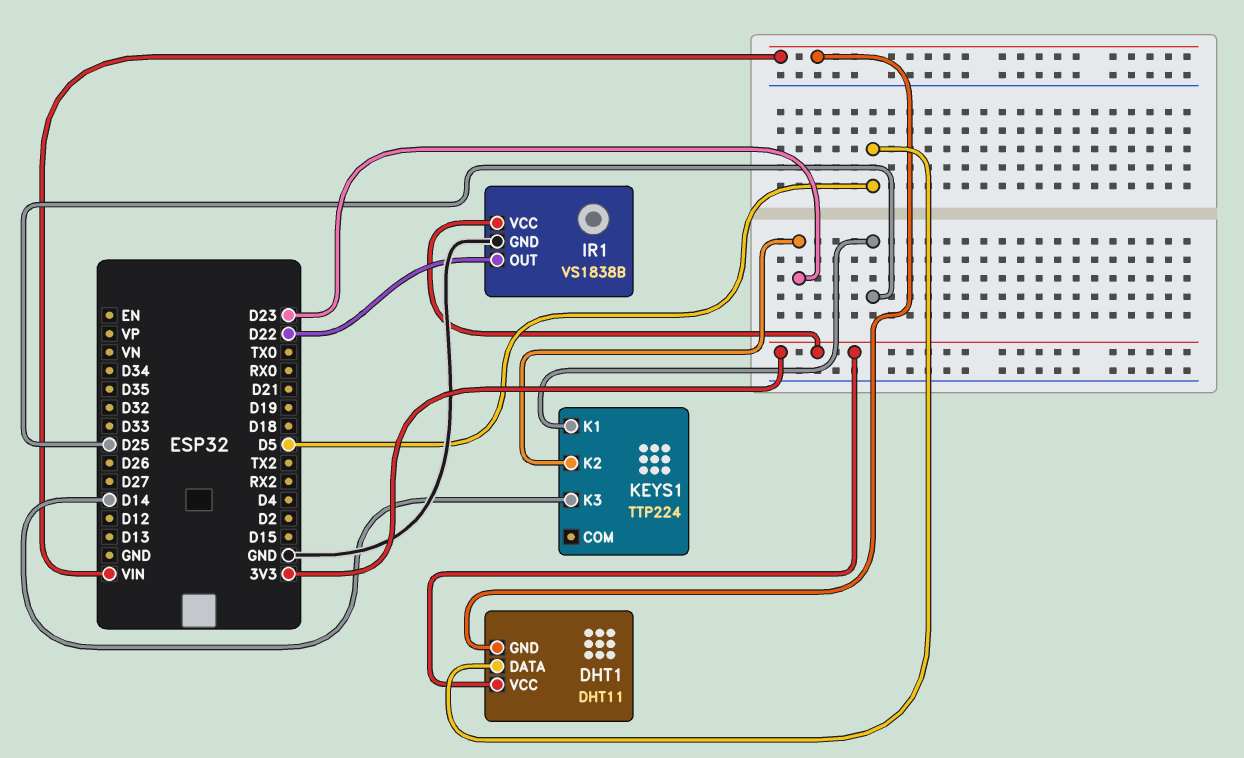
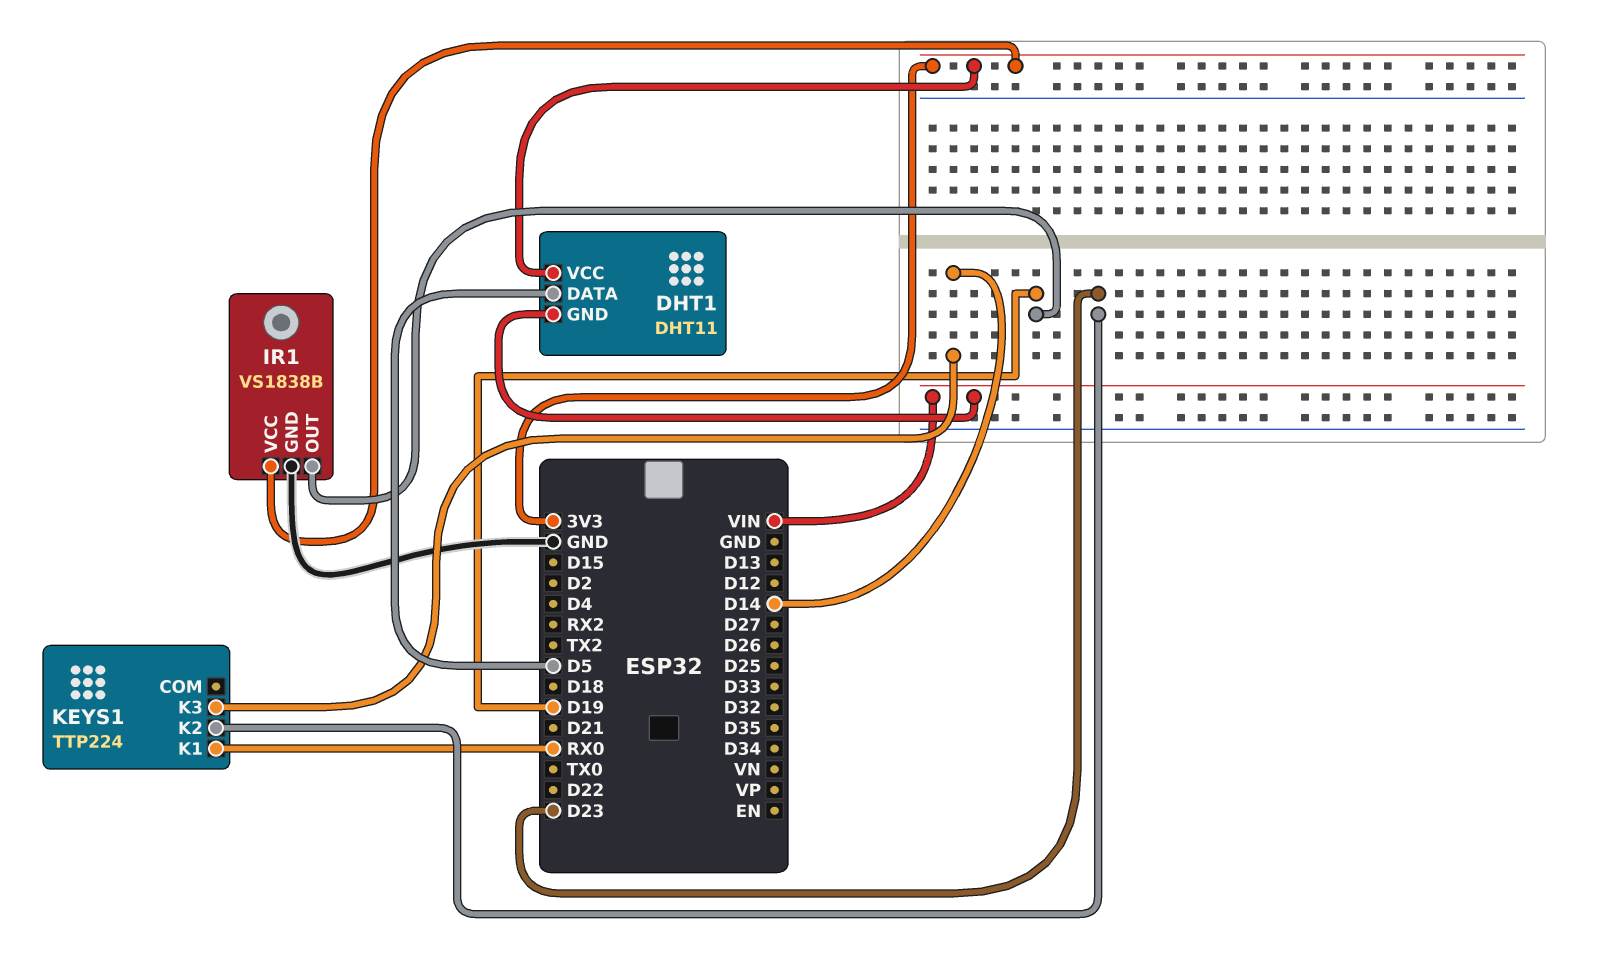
IR1 pin OUT: D22 -> D19
KEYS1 pin K1: D25 -> RX0

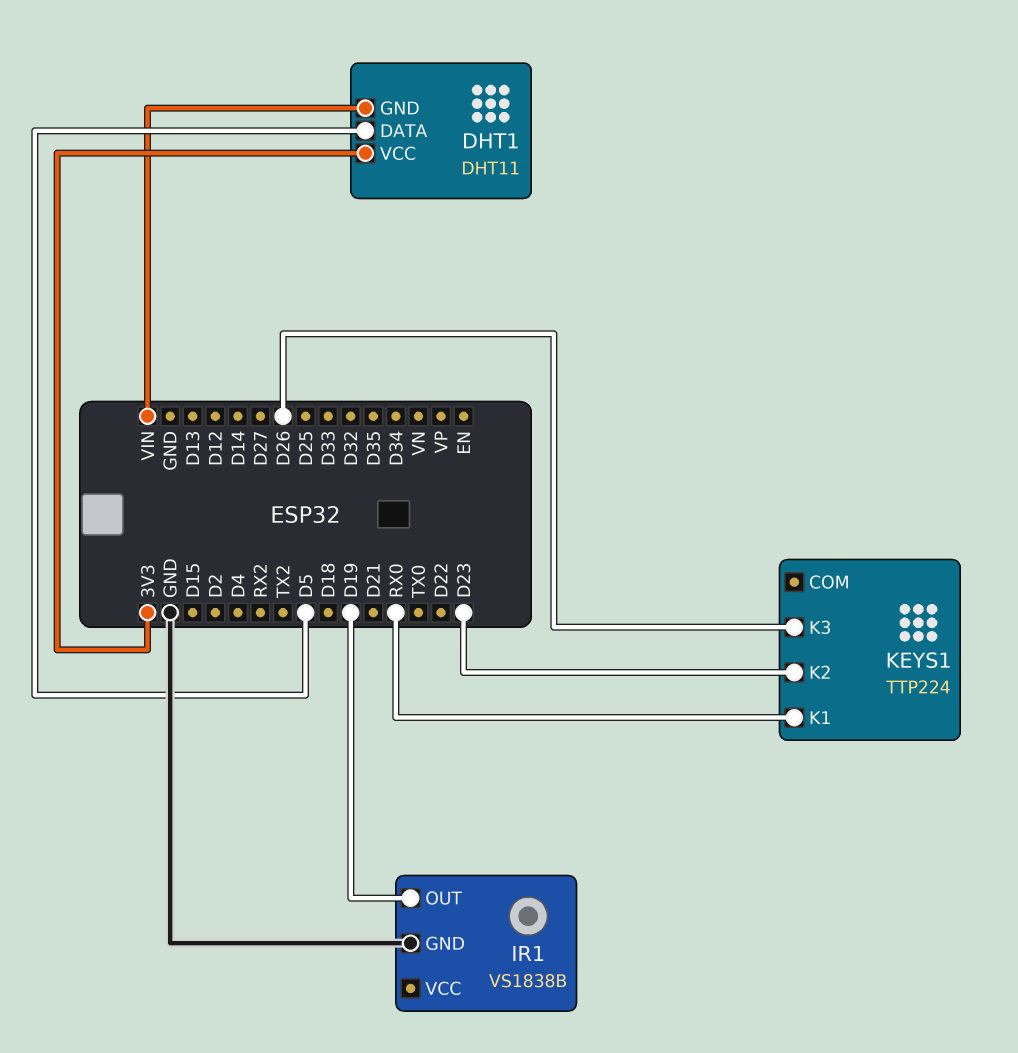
IR1 pin VCC: 3V3 -> none
KEYS1 pin K3: D14 -> D26

